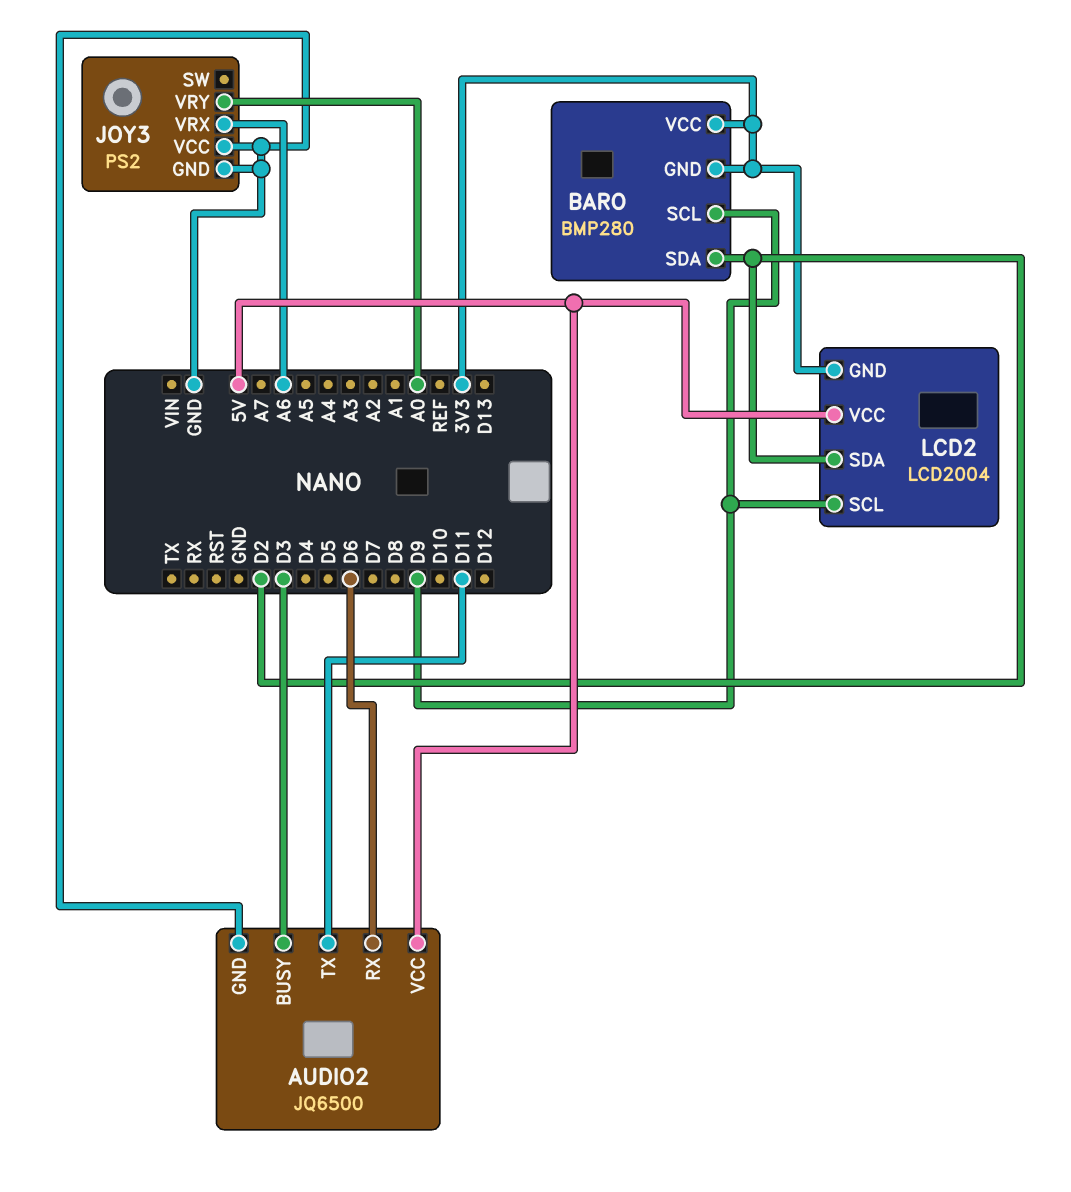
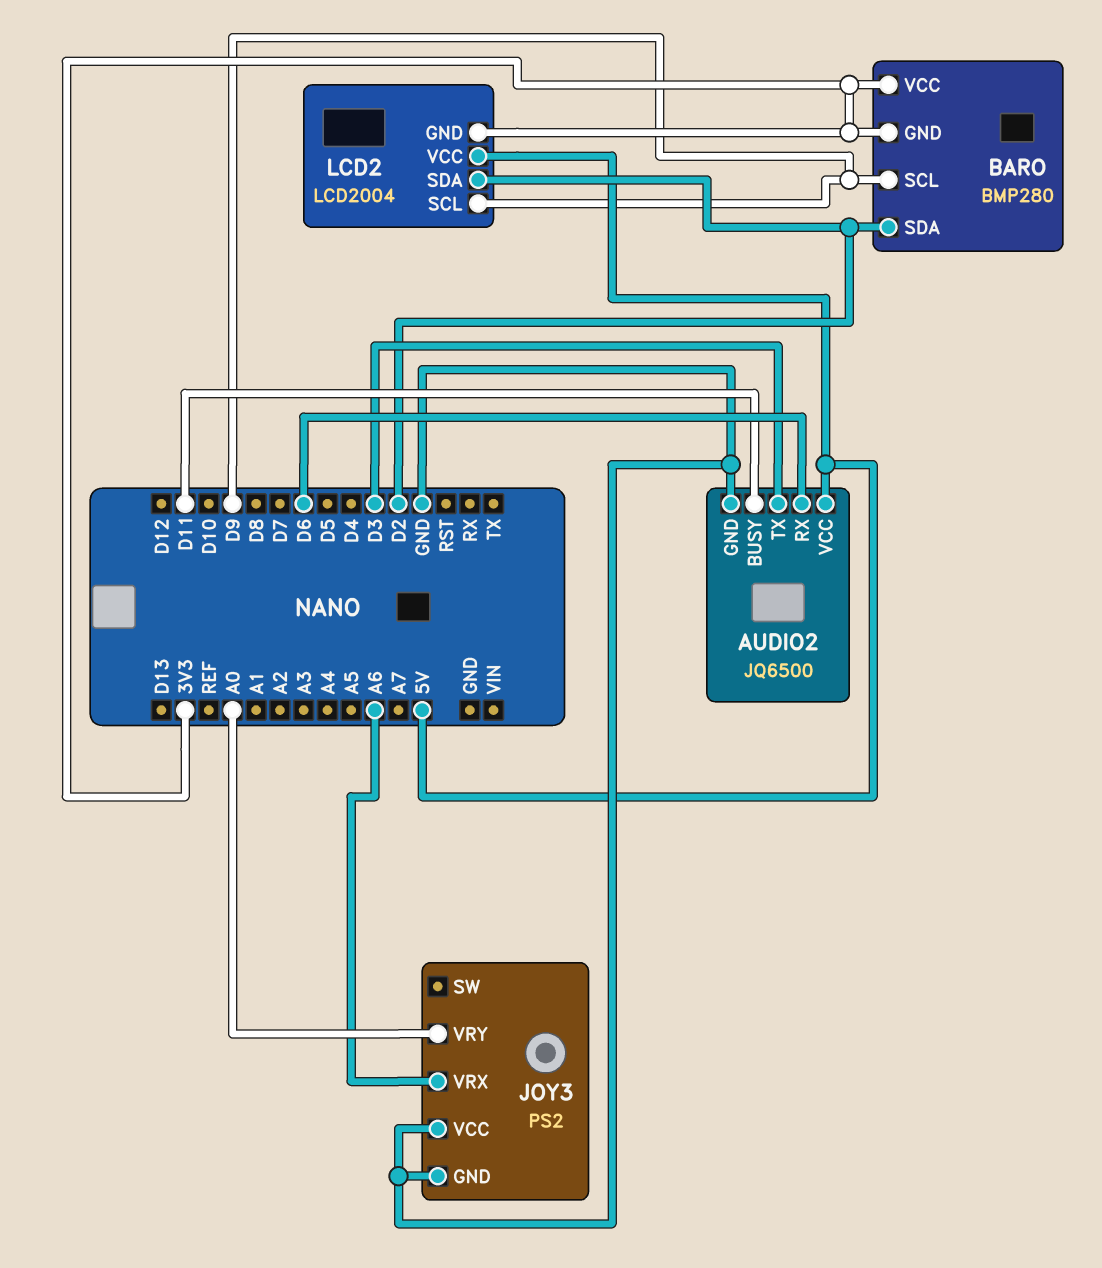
AUDIO2 pin BUSY: D3 -> D11
AUDIO2 pin TX: D11 -> D3

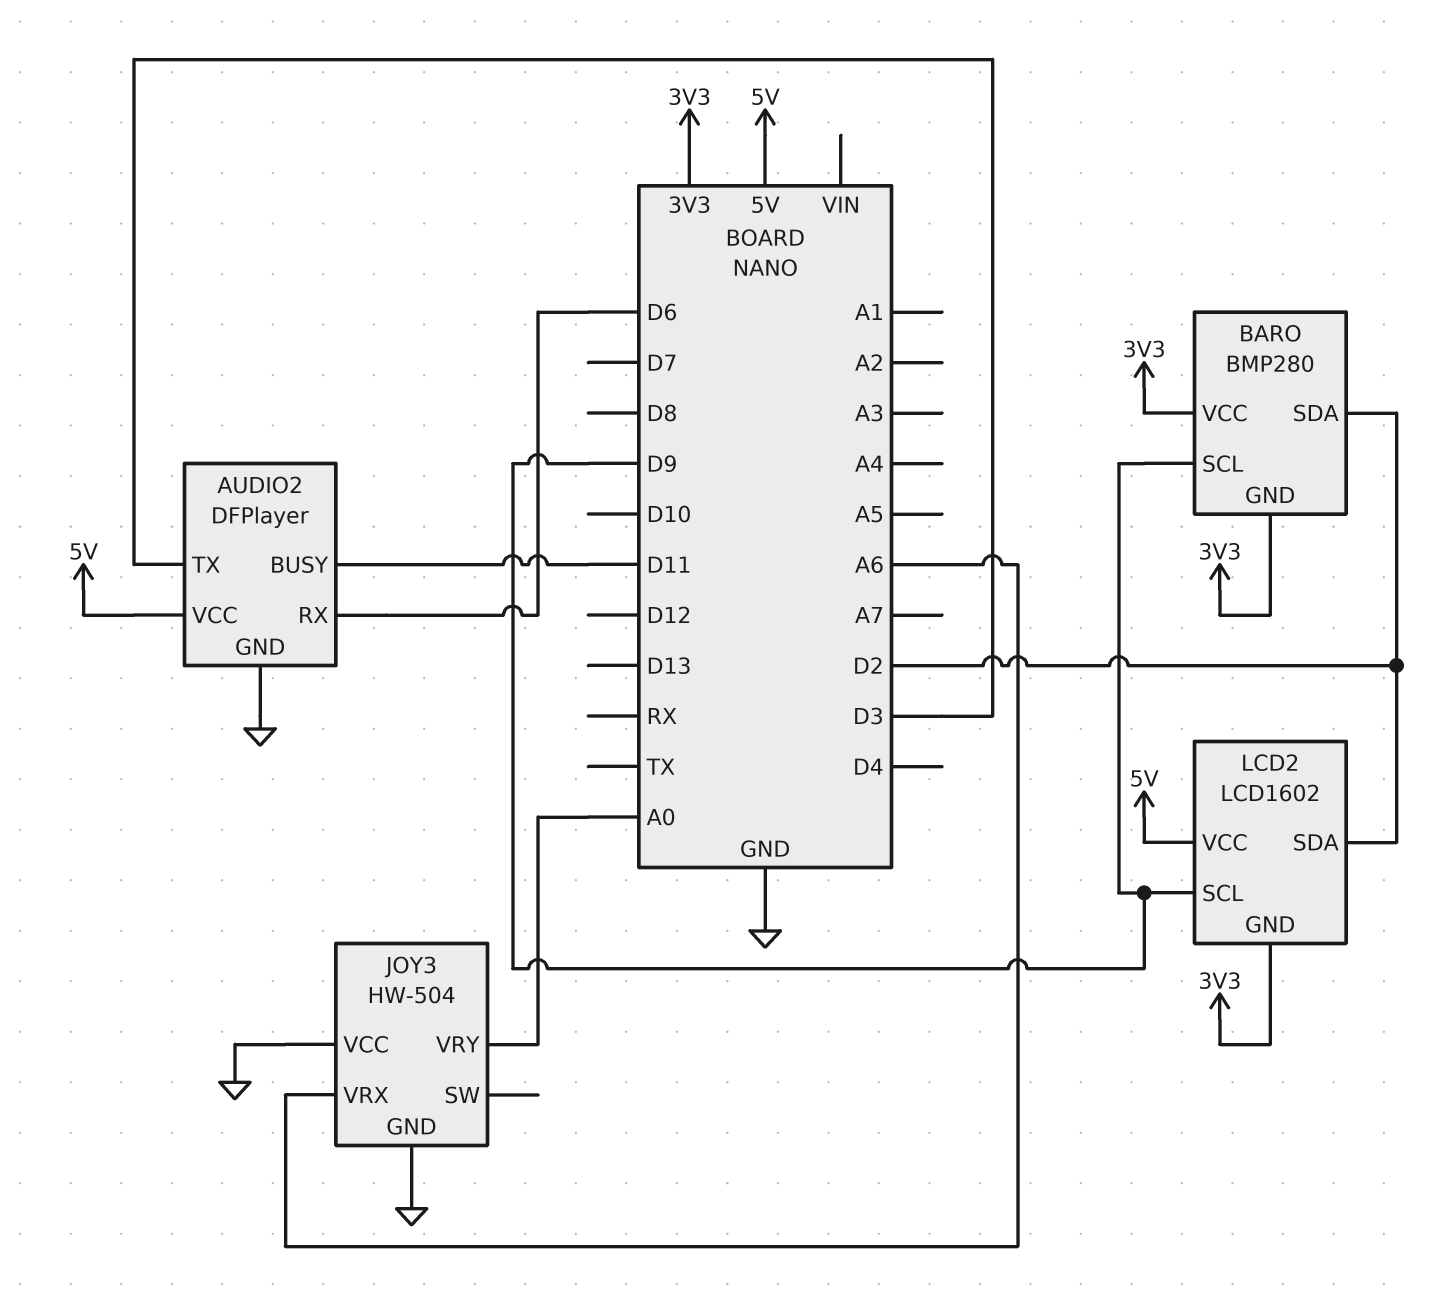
AUDIO2: JQ6500 -> DFPlayer
JOY3: PS2 -> HW-504
LCD2: LCD2004 -> LCD1602

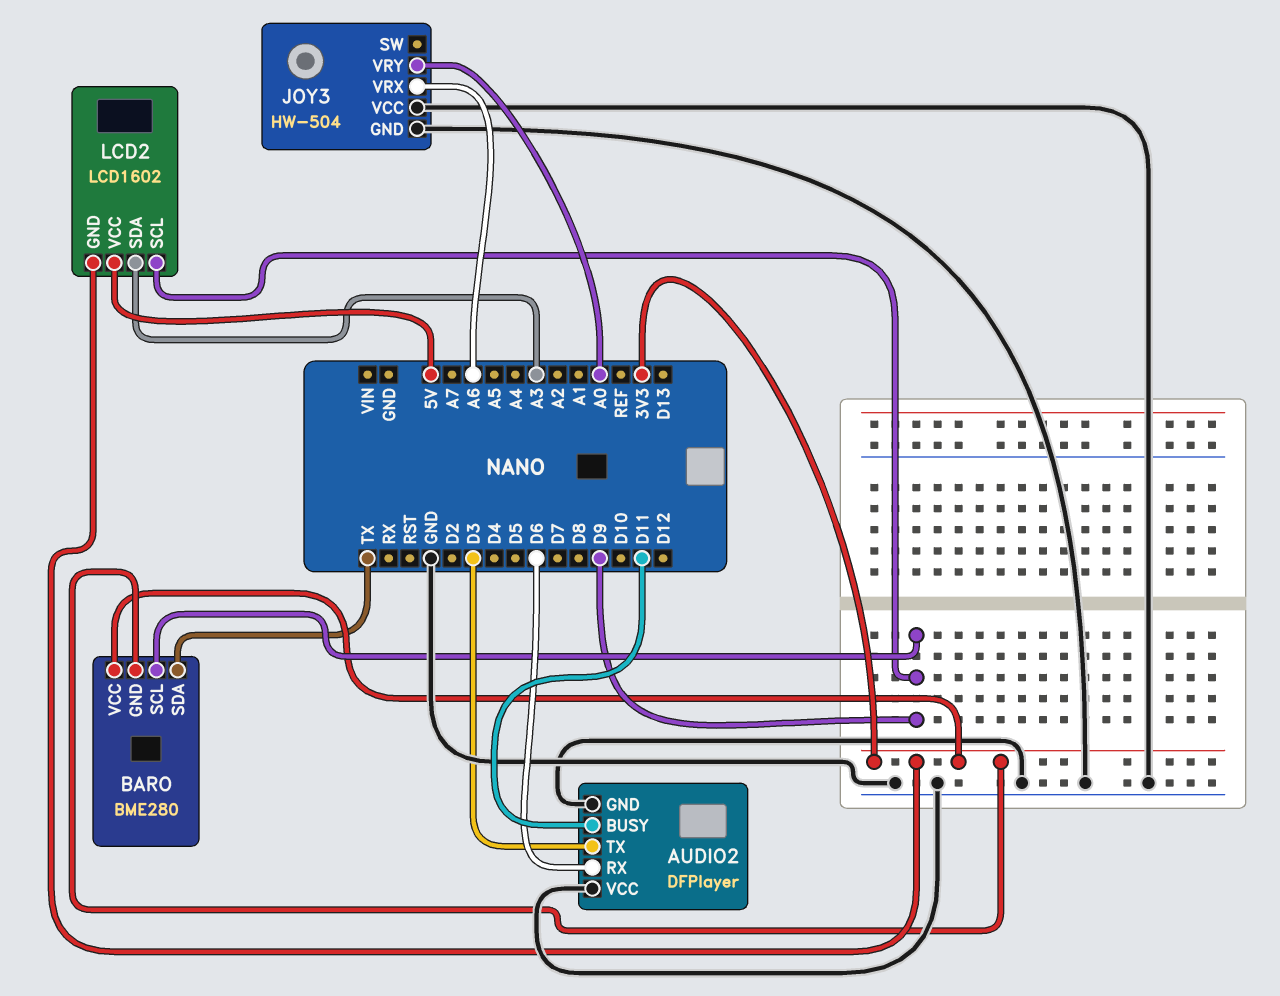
AUDIO2 pin VCC: 5V -> GND
BARO: BMP280 -> BME280
BARO pin SDA: D2 -> TX
LCD2 pin SDA: D2 -> A3

